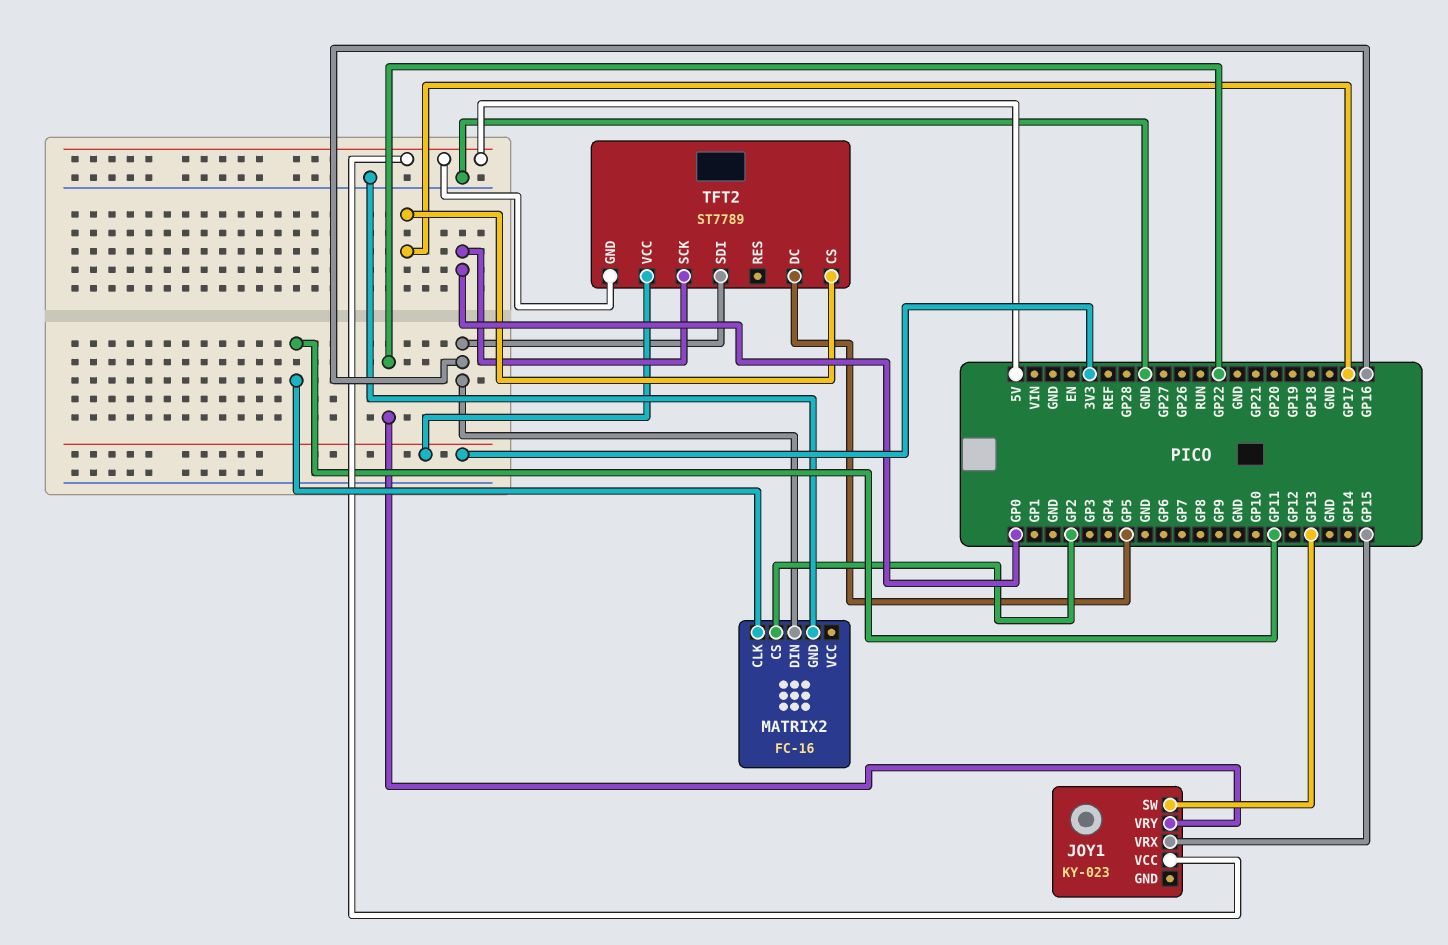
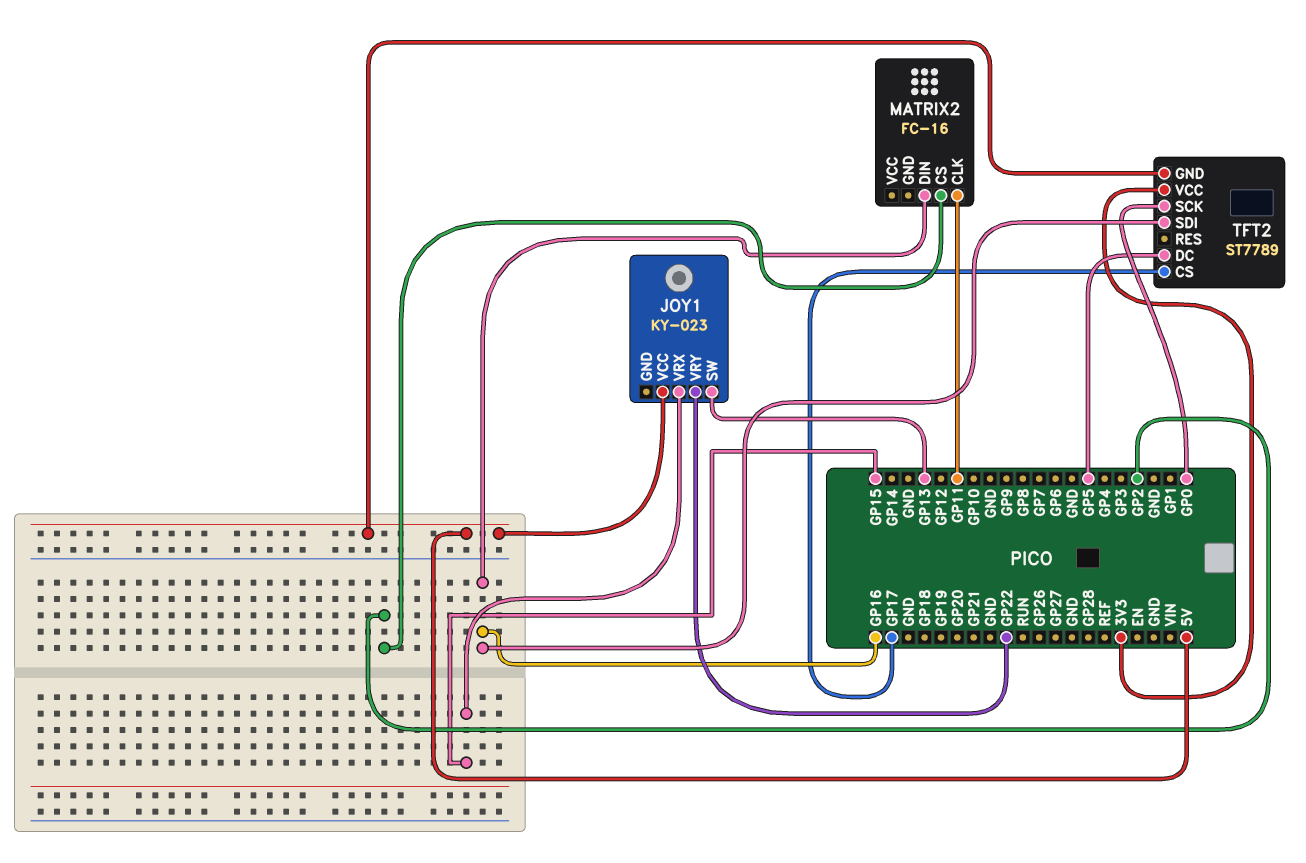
MATRIX2 pin GND: GND -> none

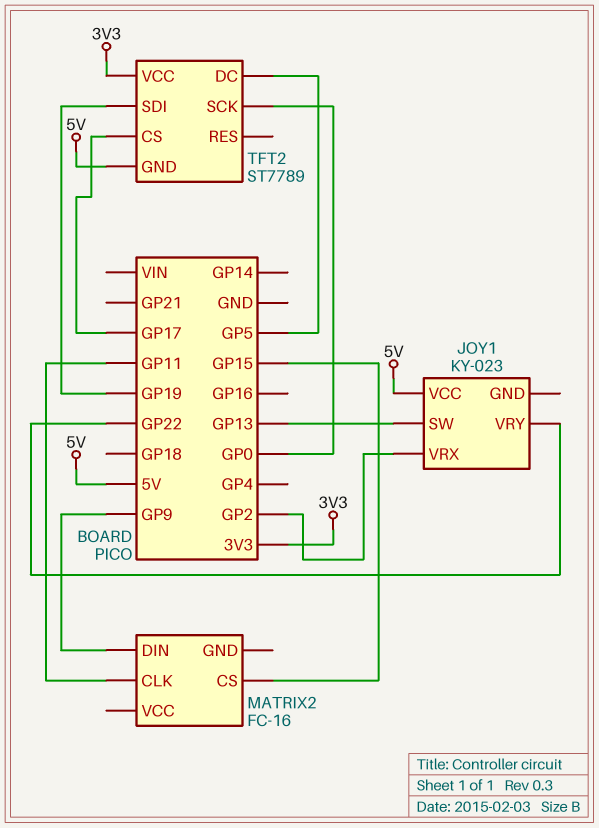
JOY1 pin VRX: GP15 -> GP2
MATRIX2 pin CS: GP2 -> GP15
MATRIX2 pin DIN: GP16 -> GP9
TFT2 pin SDI: GP16 -> GP19

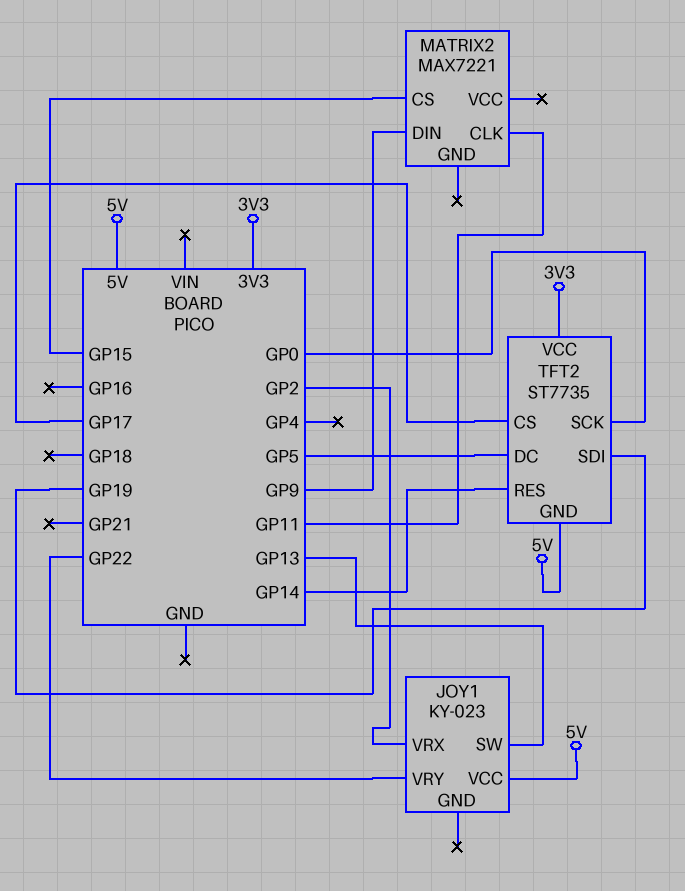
MATRIX2: FC-16 -> MAX7221
TFT2: ST7789 -> ST7735
TFT2 pin RES: none -> GP14

